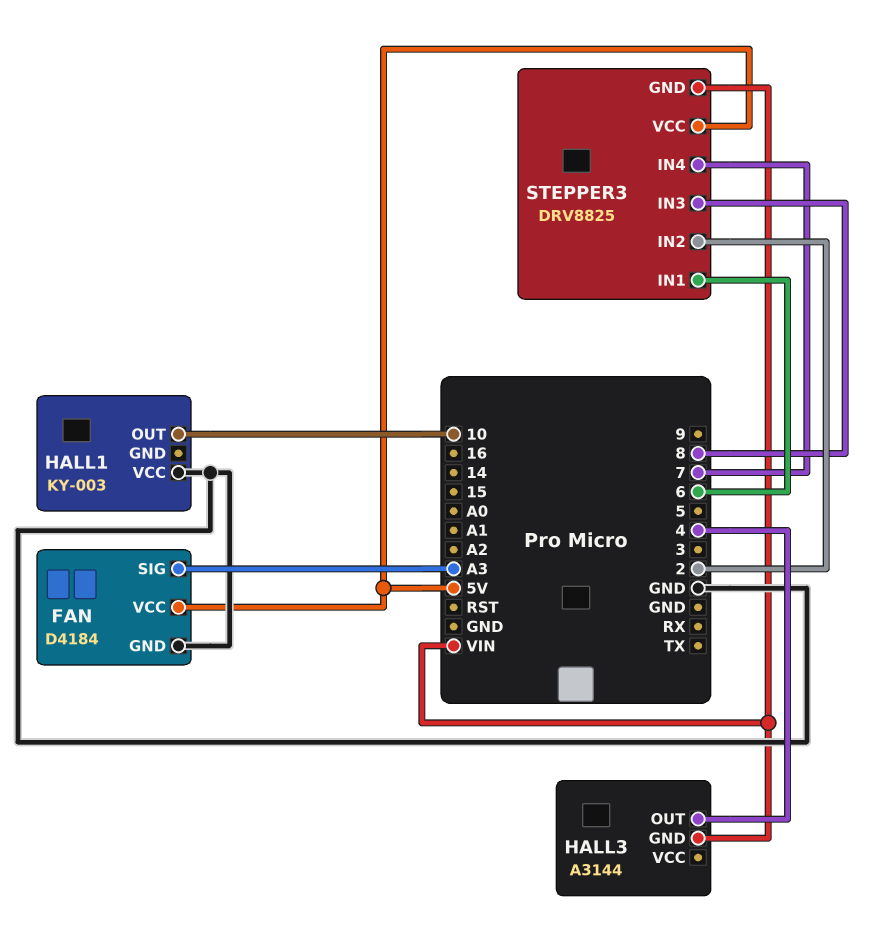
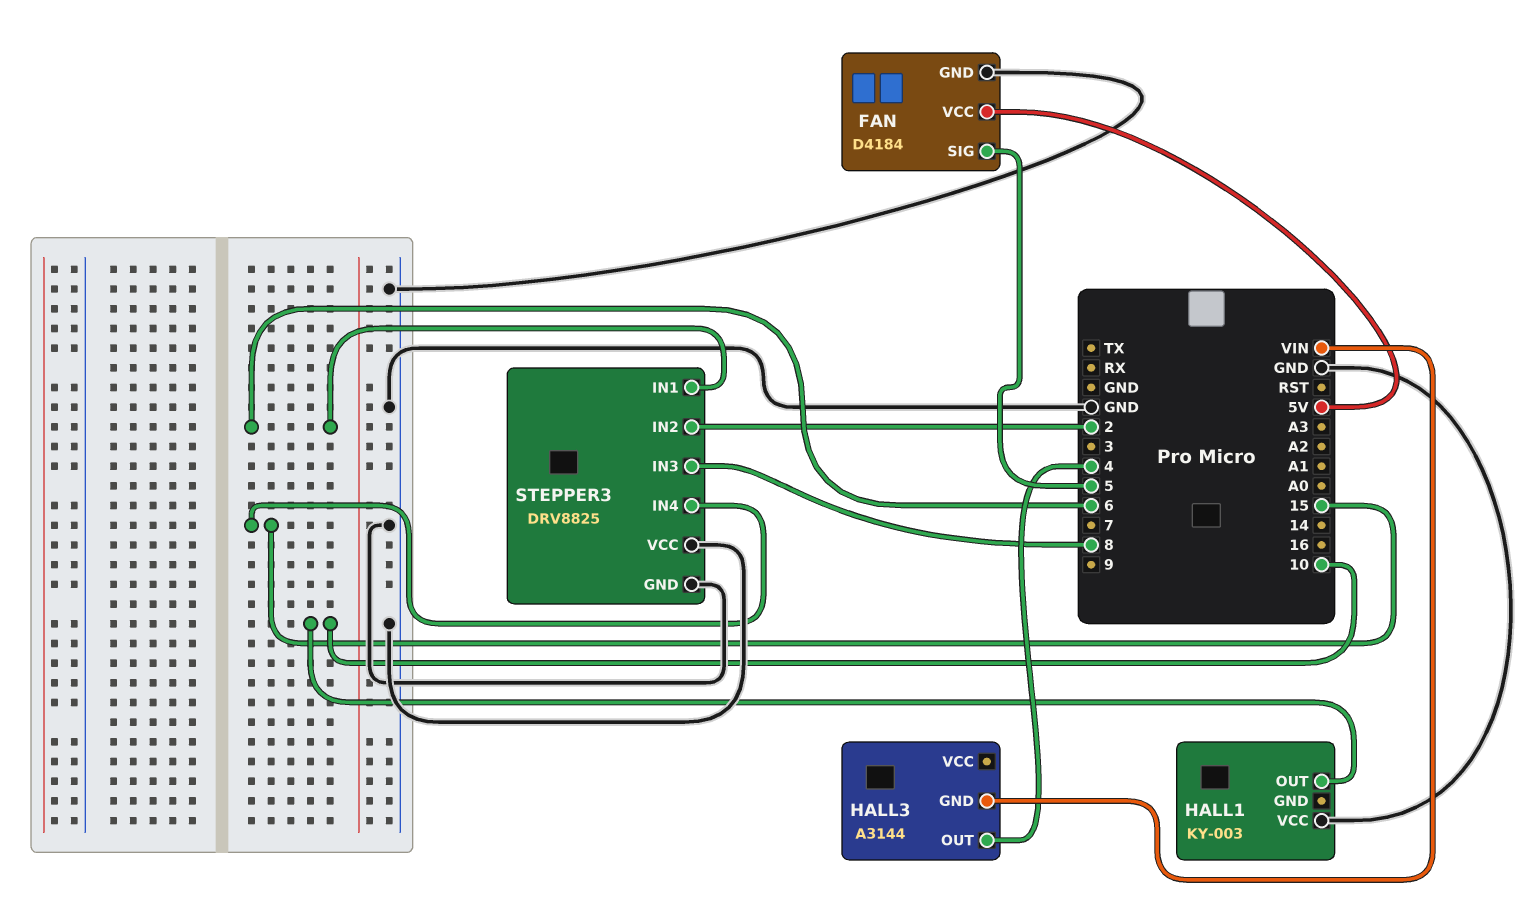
FAN pin SIG: A3 -> 5
STEPPER3 pin GND: VIN -> GND
STEPPER3 pin IN4: 7 -> 15
STEPPER3 pin VCC: 5V -> GND

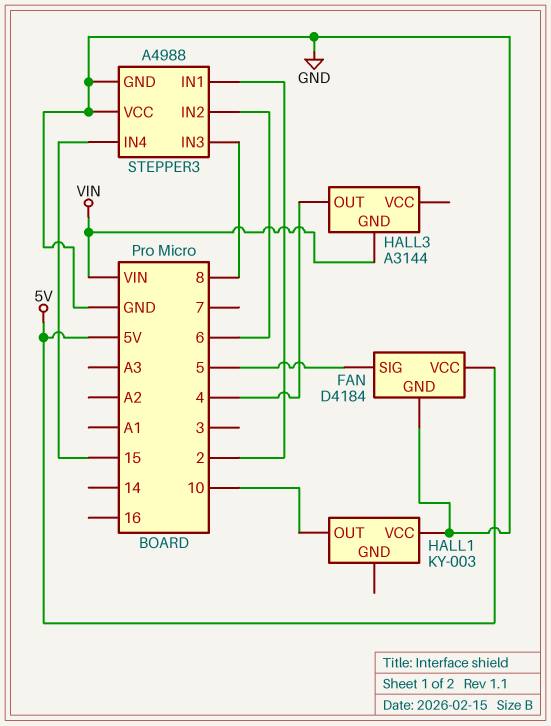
STEPPER3: DRV8825 -> A4988
STEPPER3 pin IN1: 6 -> 2
STEPPER3 pin IN2: 2 -> 6

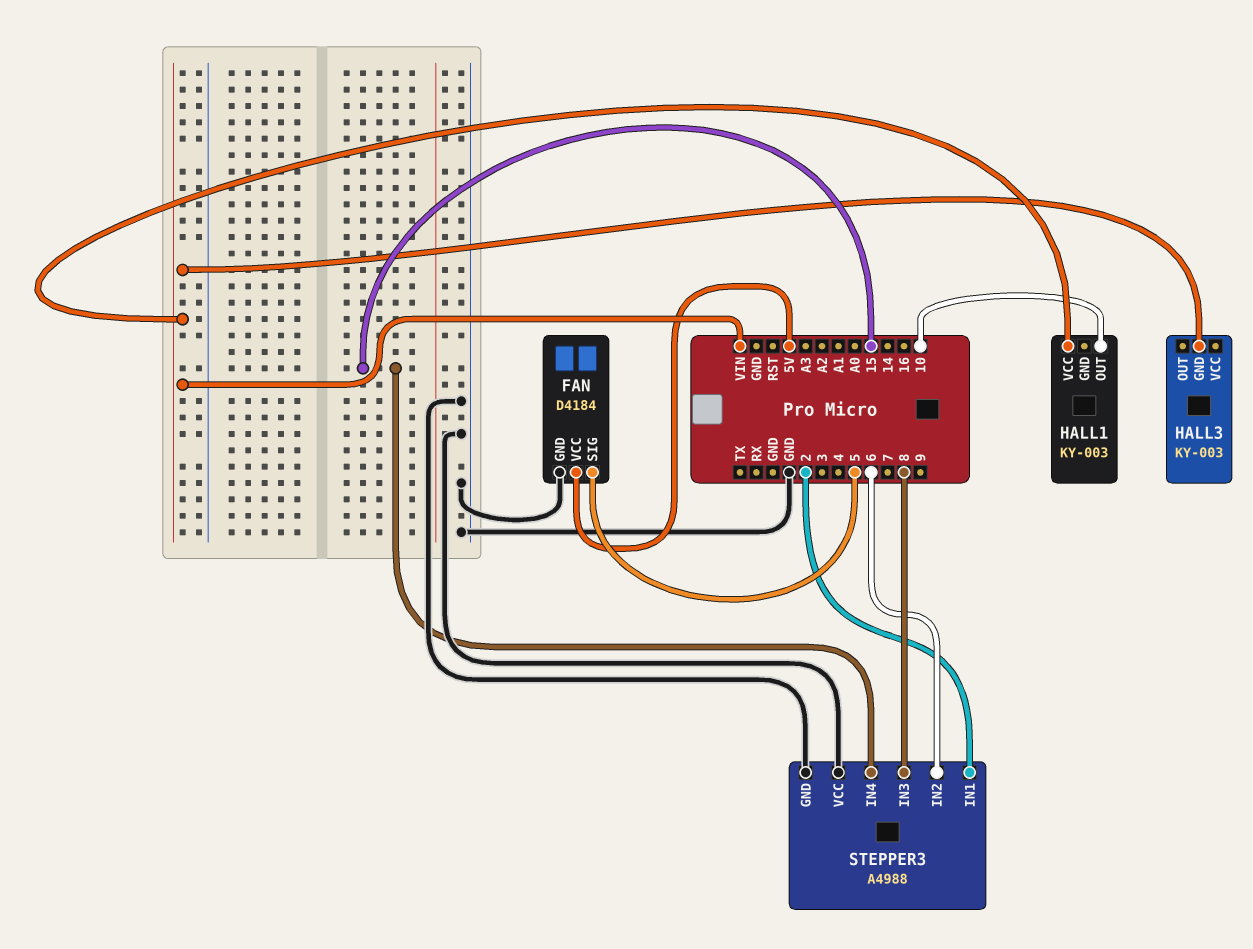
HALL1 pin VCC: GND -> VIN
HALL3: A3144 -> KY-003
HALL3 pin OUT: 4 -> none

